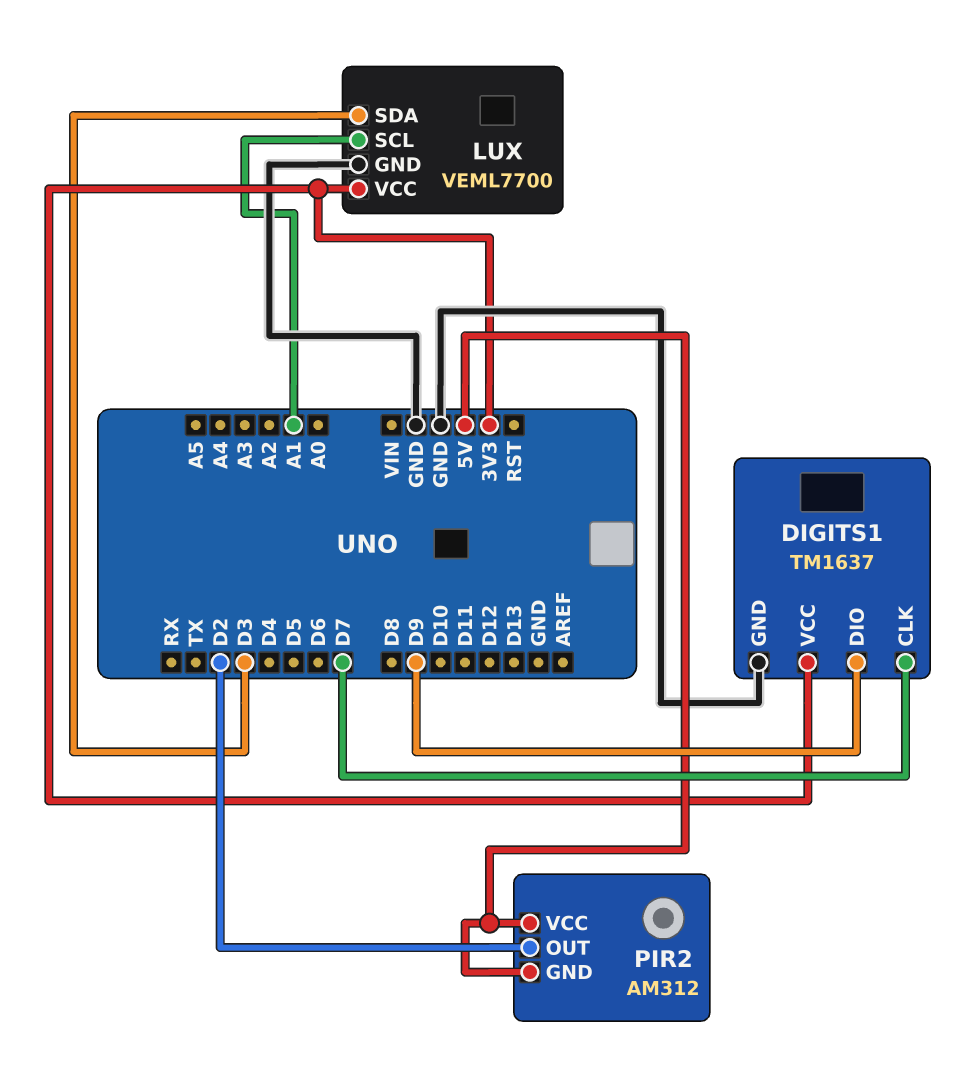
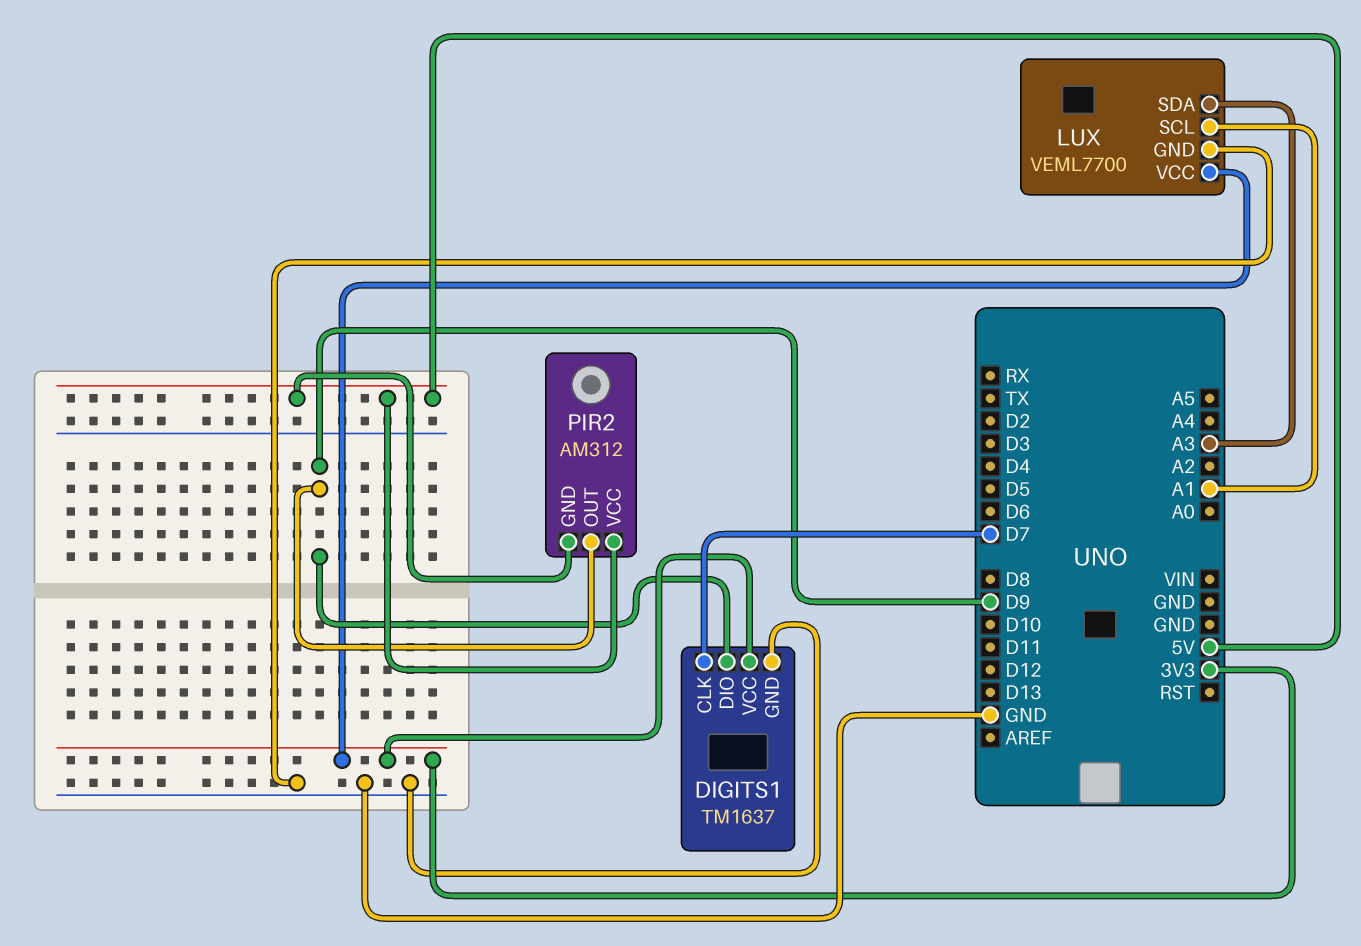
LUX pin SDA: D3 -> A3
PIR2 pin OUT: D2 -> D9

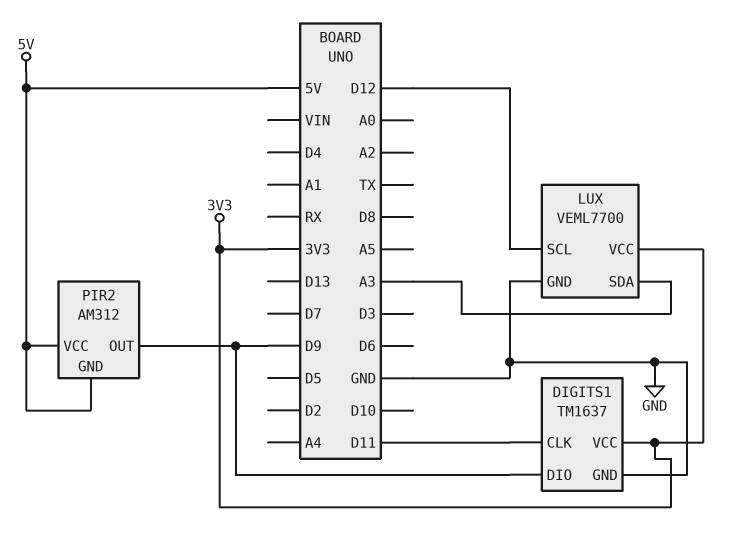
DIGITS1 pin CLK: D7 -> D11
LUX pin SCL: A1 -> D12

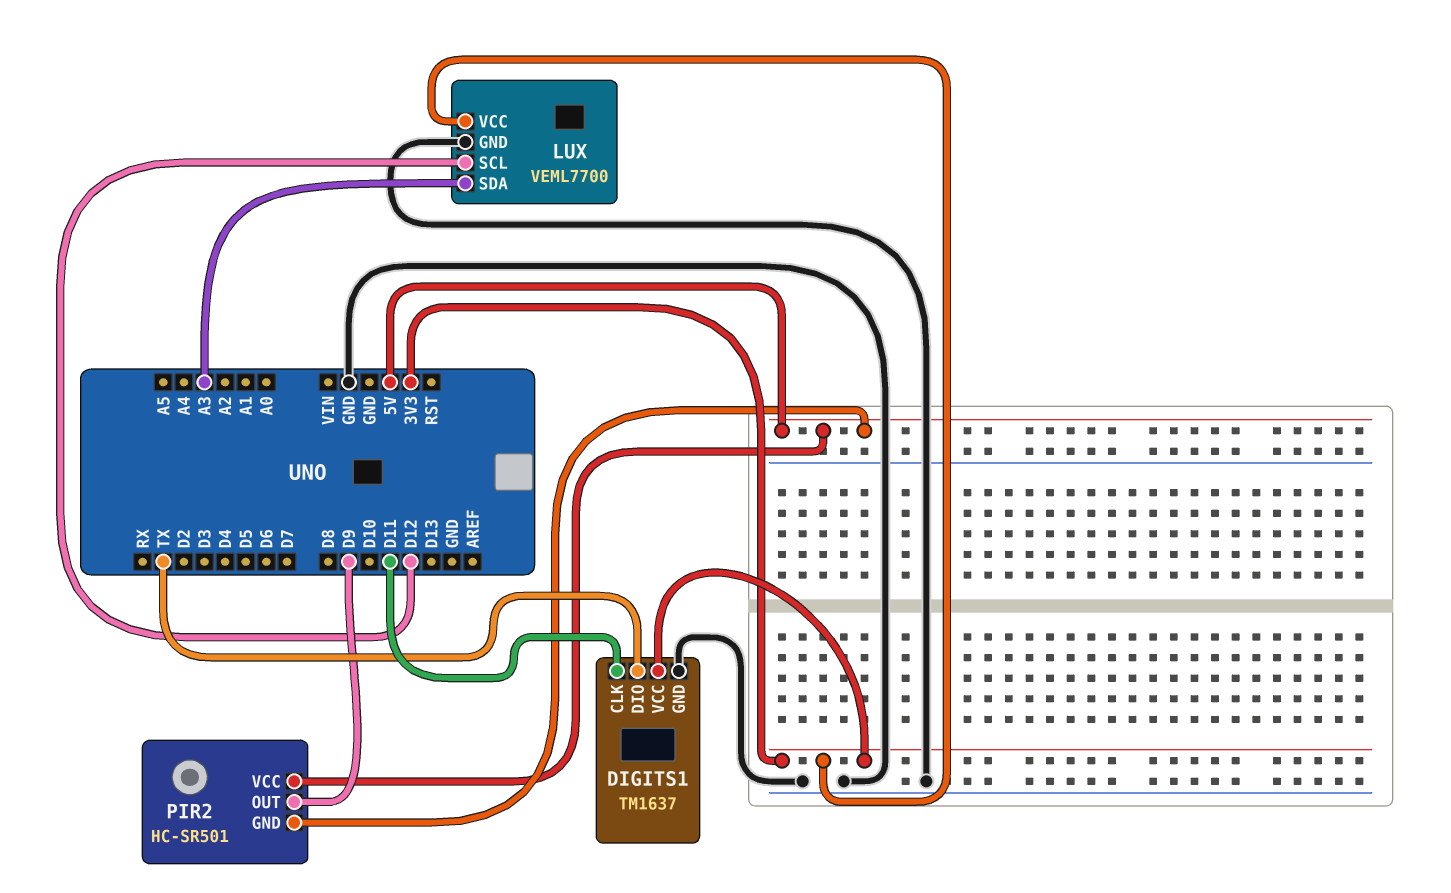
DIGITS1 pin DIO: D9 -> TX
PIR2: AM312 -> HC-SR501

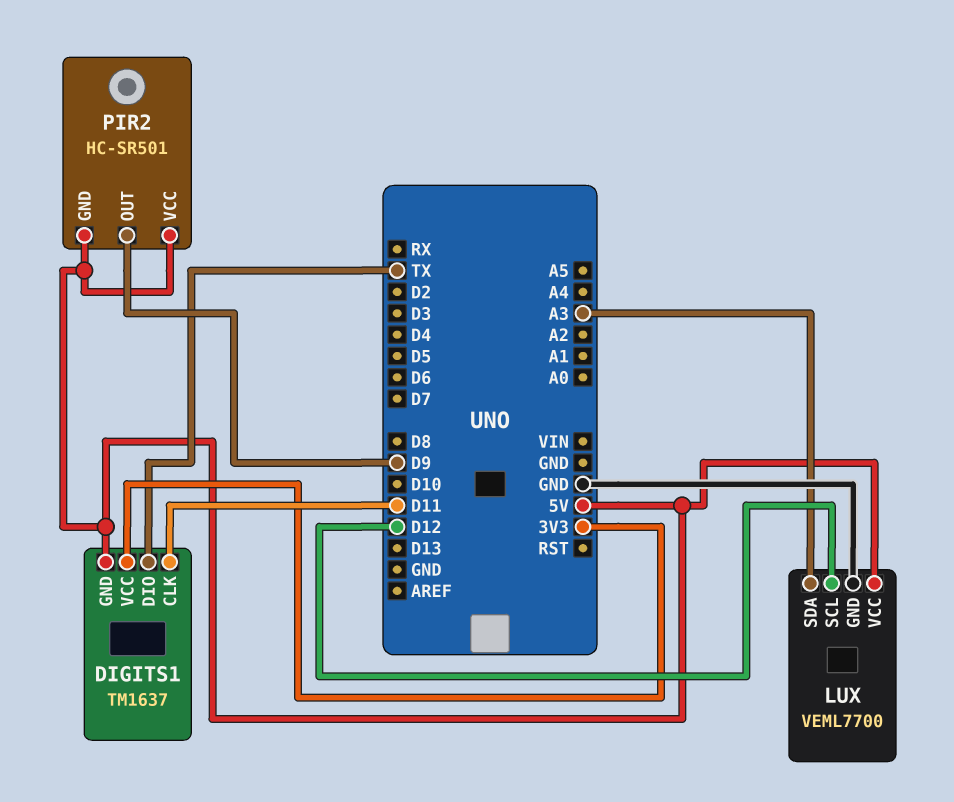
DIGITS1 pin GND: GND -> 5V
LUX pin VCC: 3V3 -> 5V

